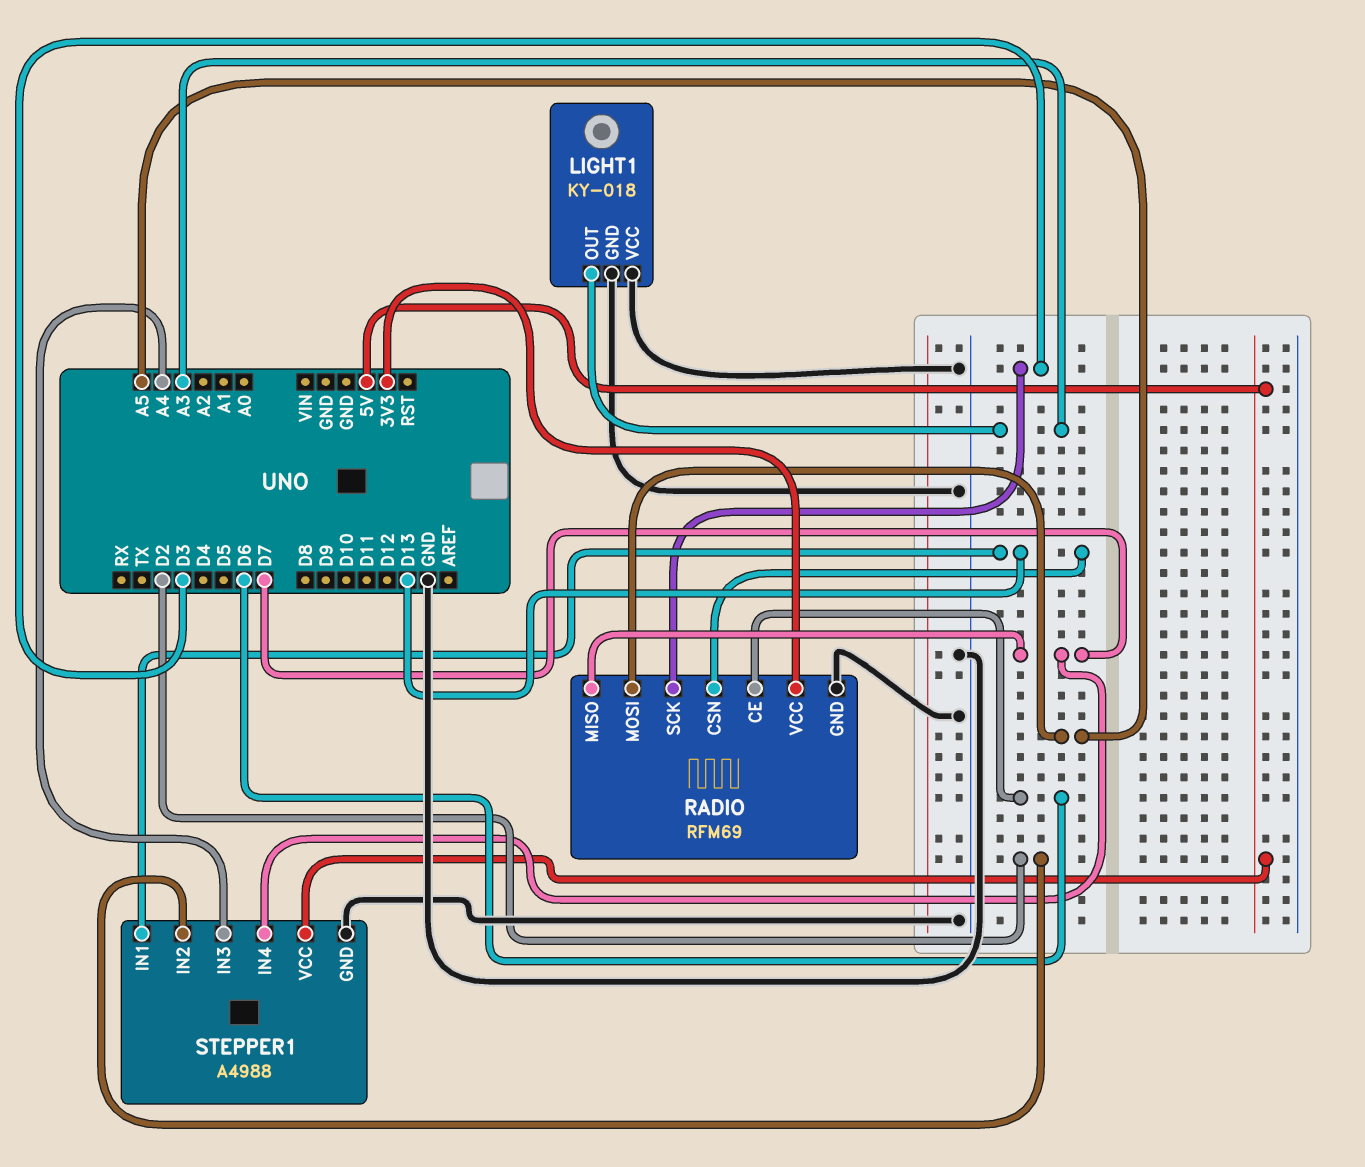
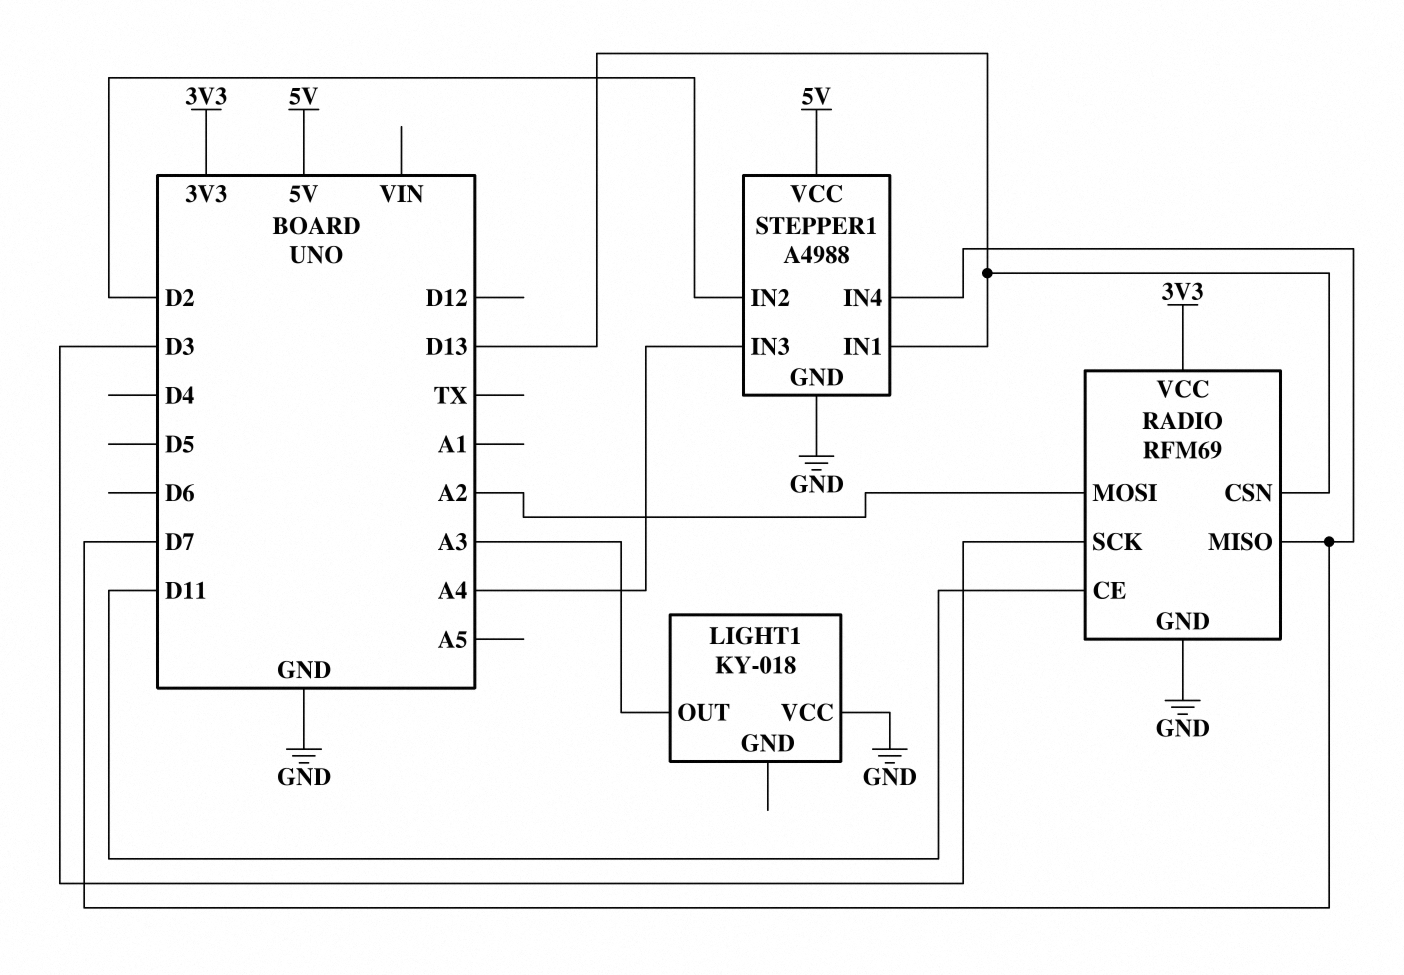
LIGHT1 pin GND: GND -> none
RADIO pin CE: D6 -> D11
RADIO pin MOSI: A5 -> A2

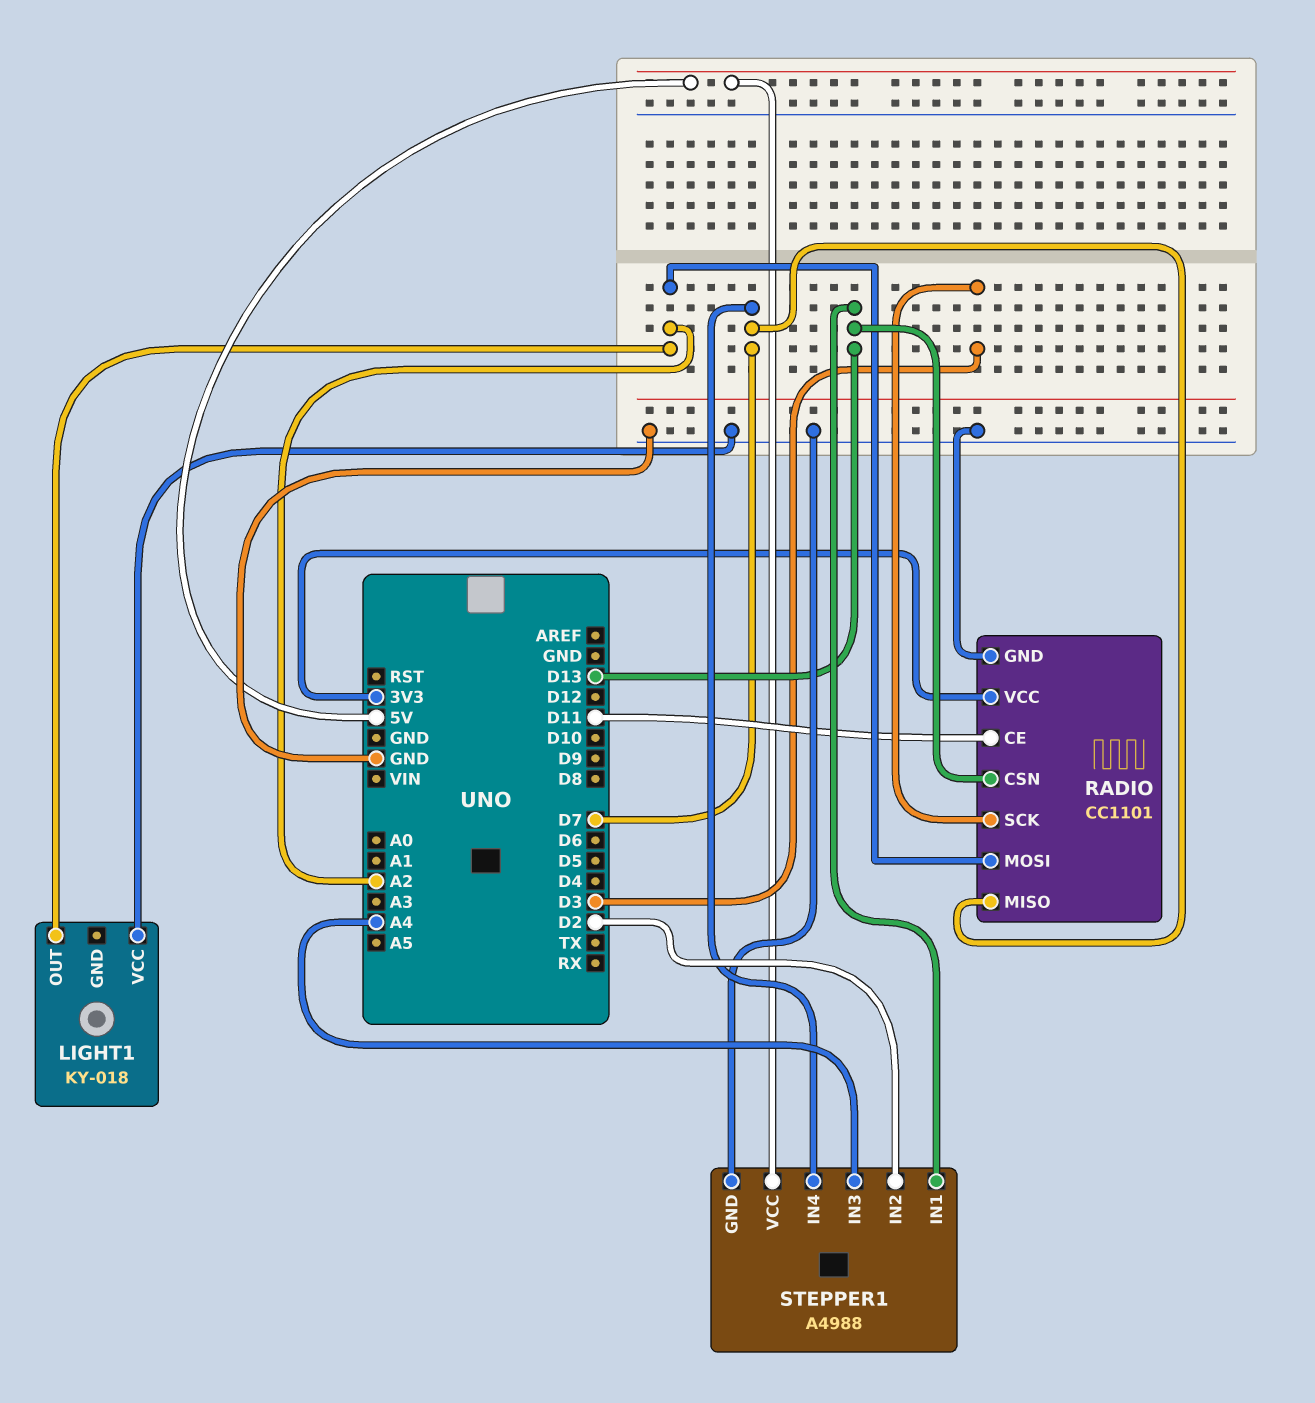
LIGHT1 pin OUT: A3 -> A2
RADIO: RFM69 -> CC1101

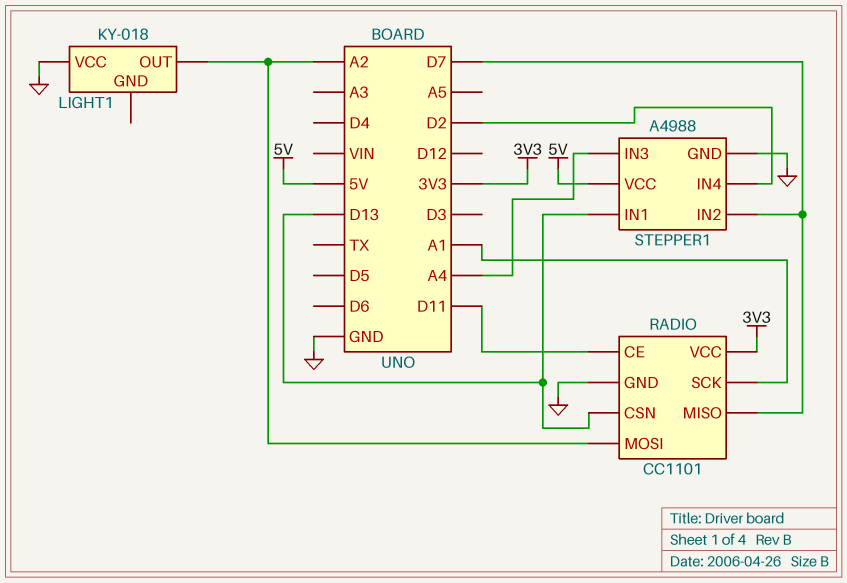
RADIO pin SCK: D3 -> A1
STEPPER1 pin IN2: D2 -> D7
STEPPER1 pin IN4: D7 -> D2

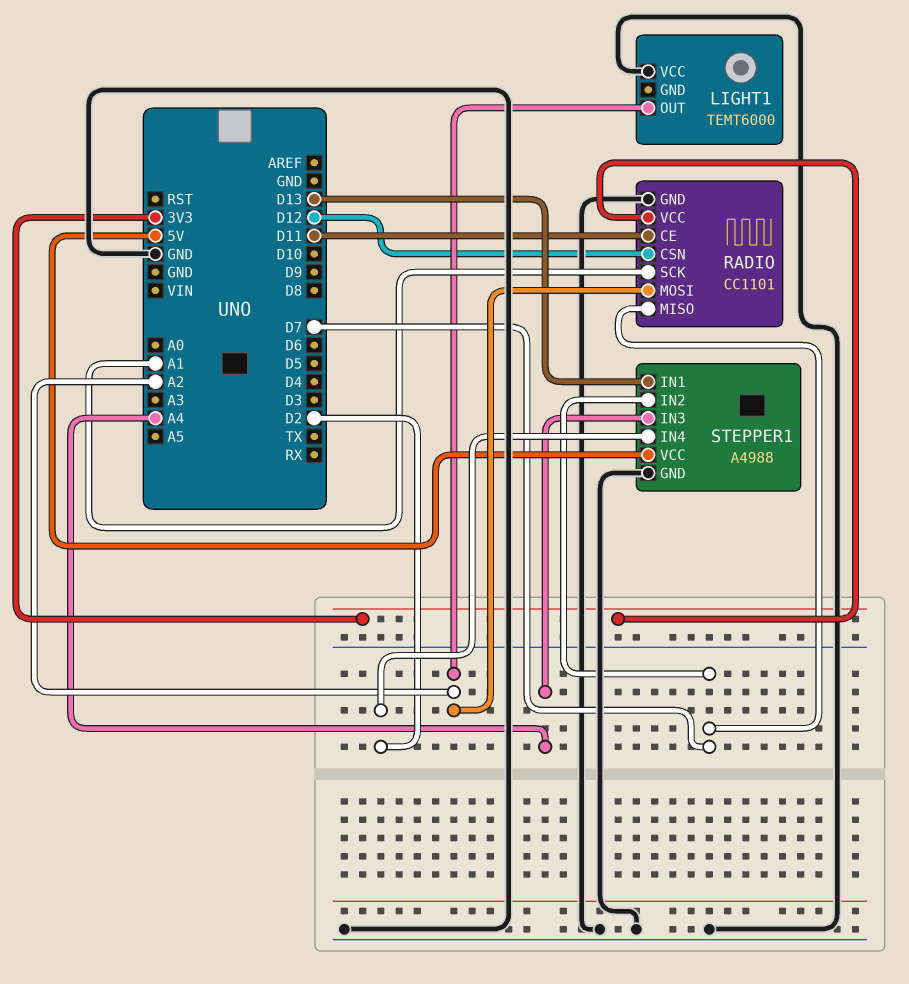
LIGHT1: KY-018 -> TEMT6000
RADIO pin CSN: D13 -> D12

